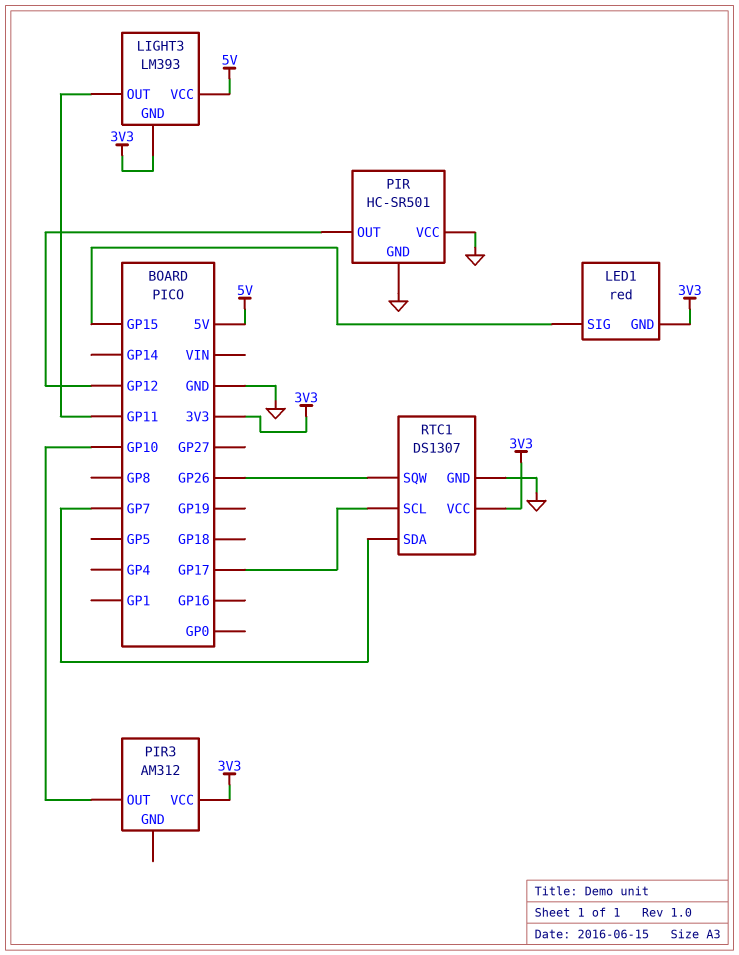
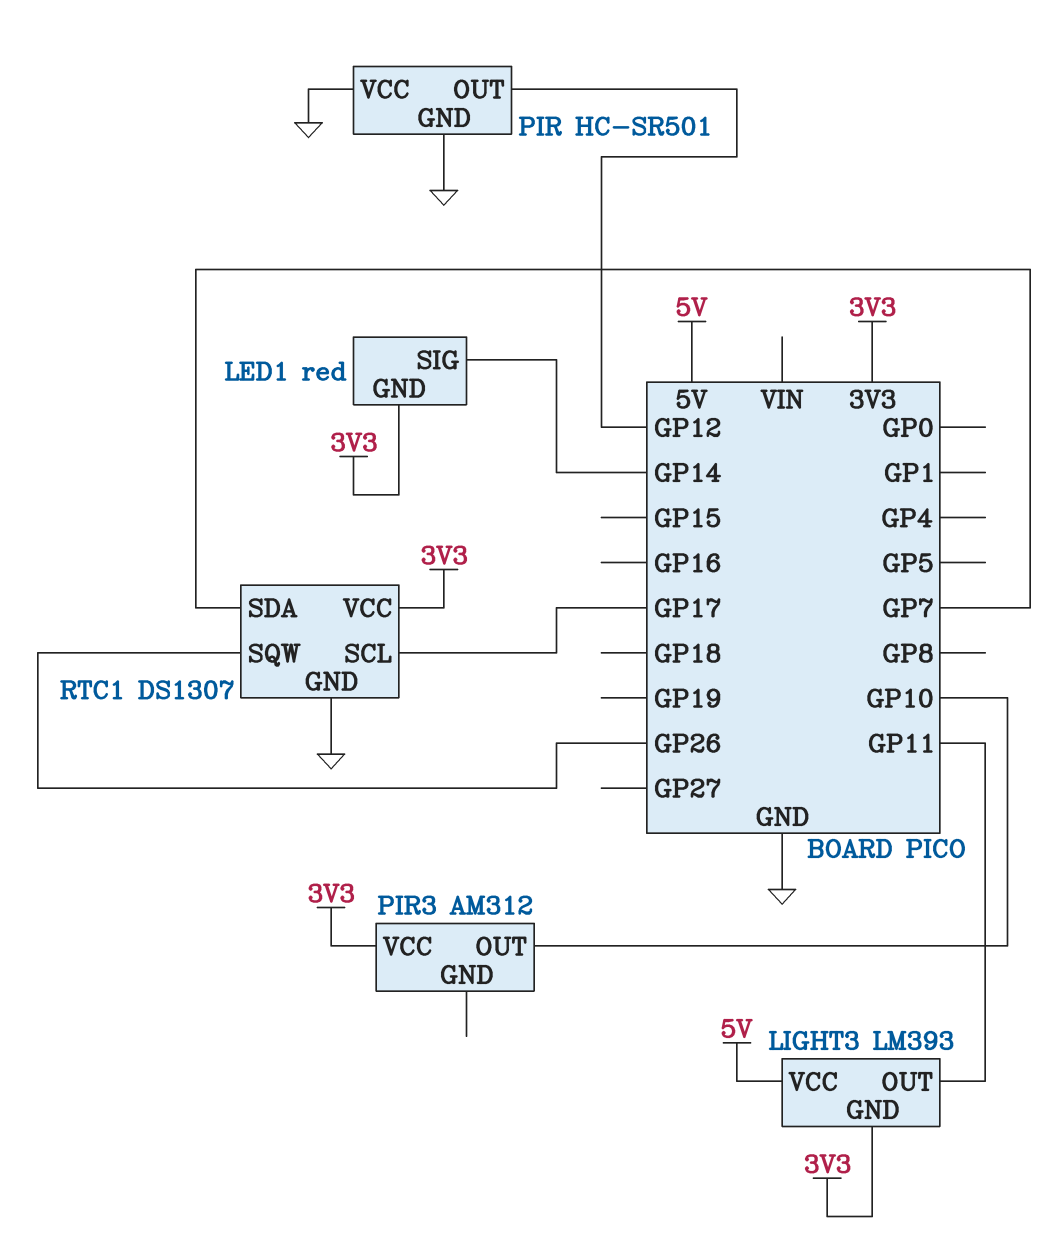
LED1 pin SIG: GP15 -> GP14

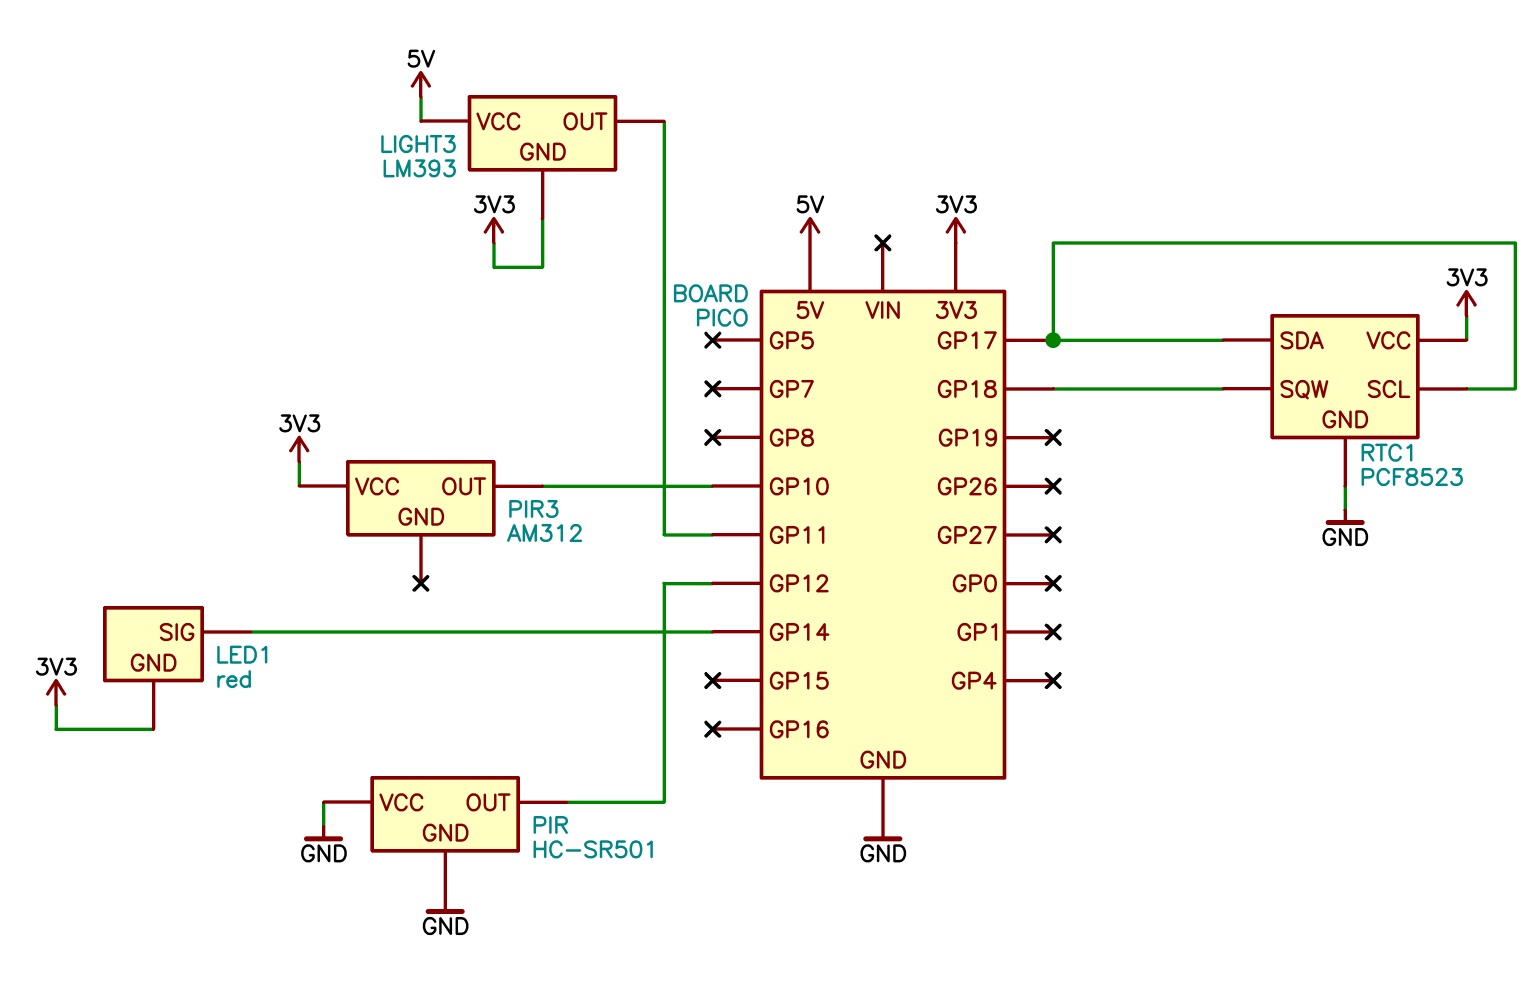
RTC1: DS1307 -> PCF8523
RTC1 pin SDA: GP7 -> GP17
RTC1 pin SQW: GP26 -> GP18

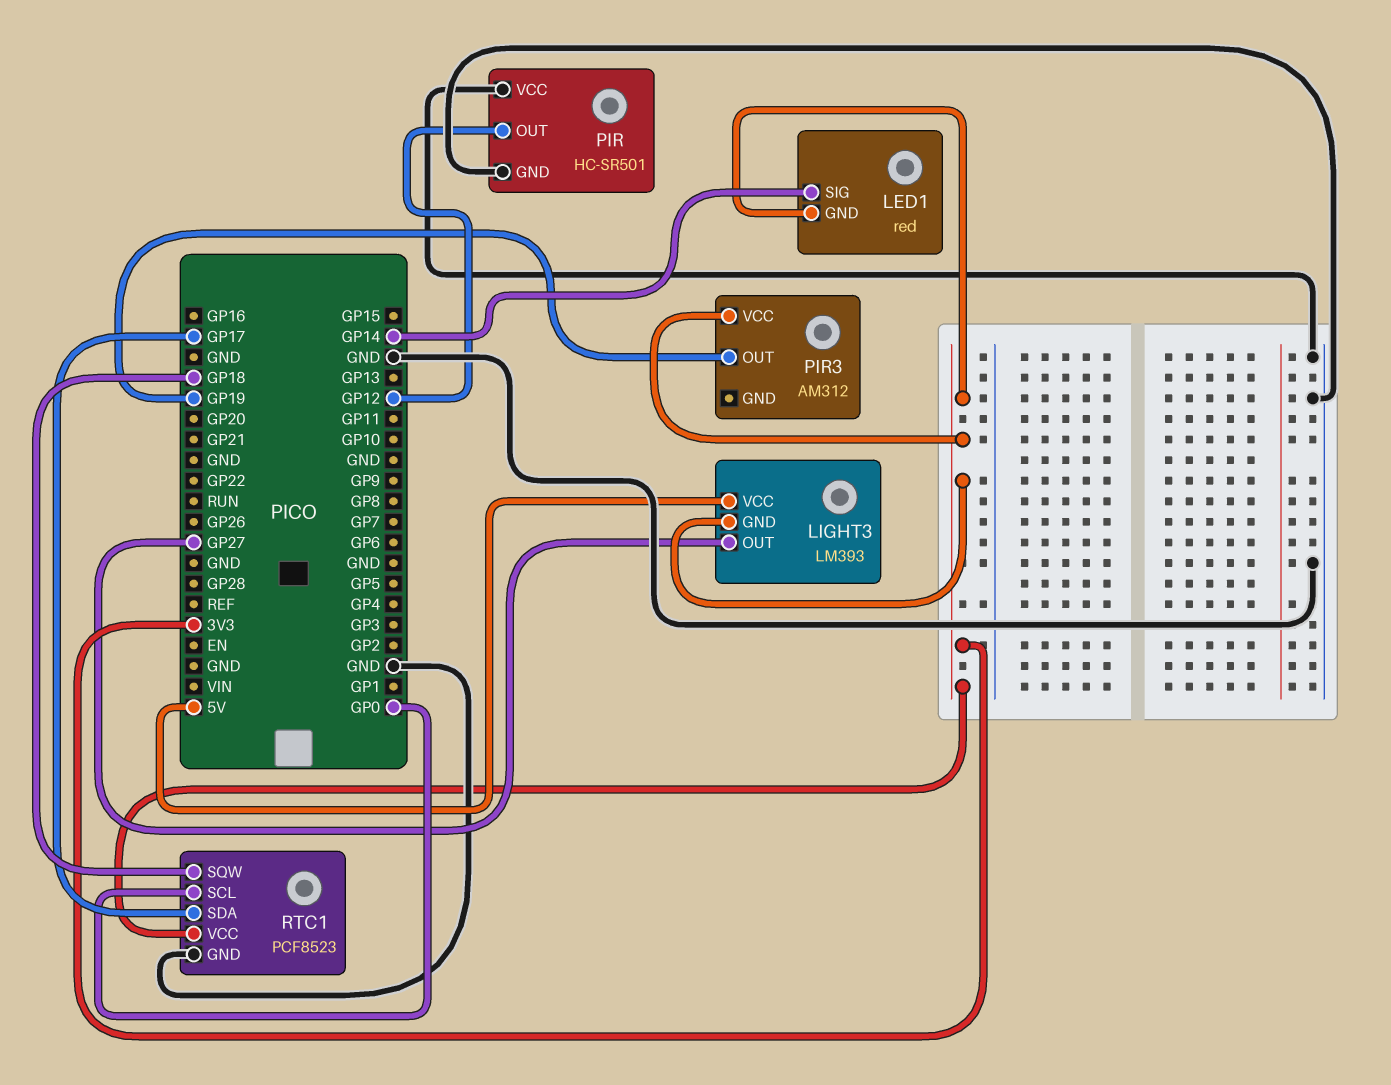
LIGHT3 pin OUT: GP11 -> GP27
PIR3 pin OUT: GP10 -> GP19
RTC1 pin SCL: GP17 -> GP0

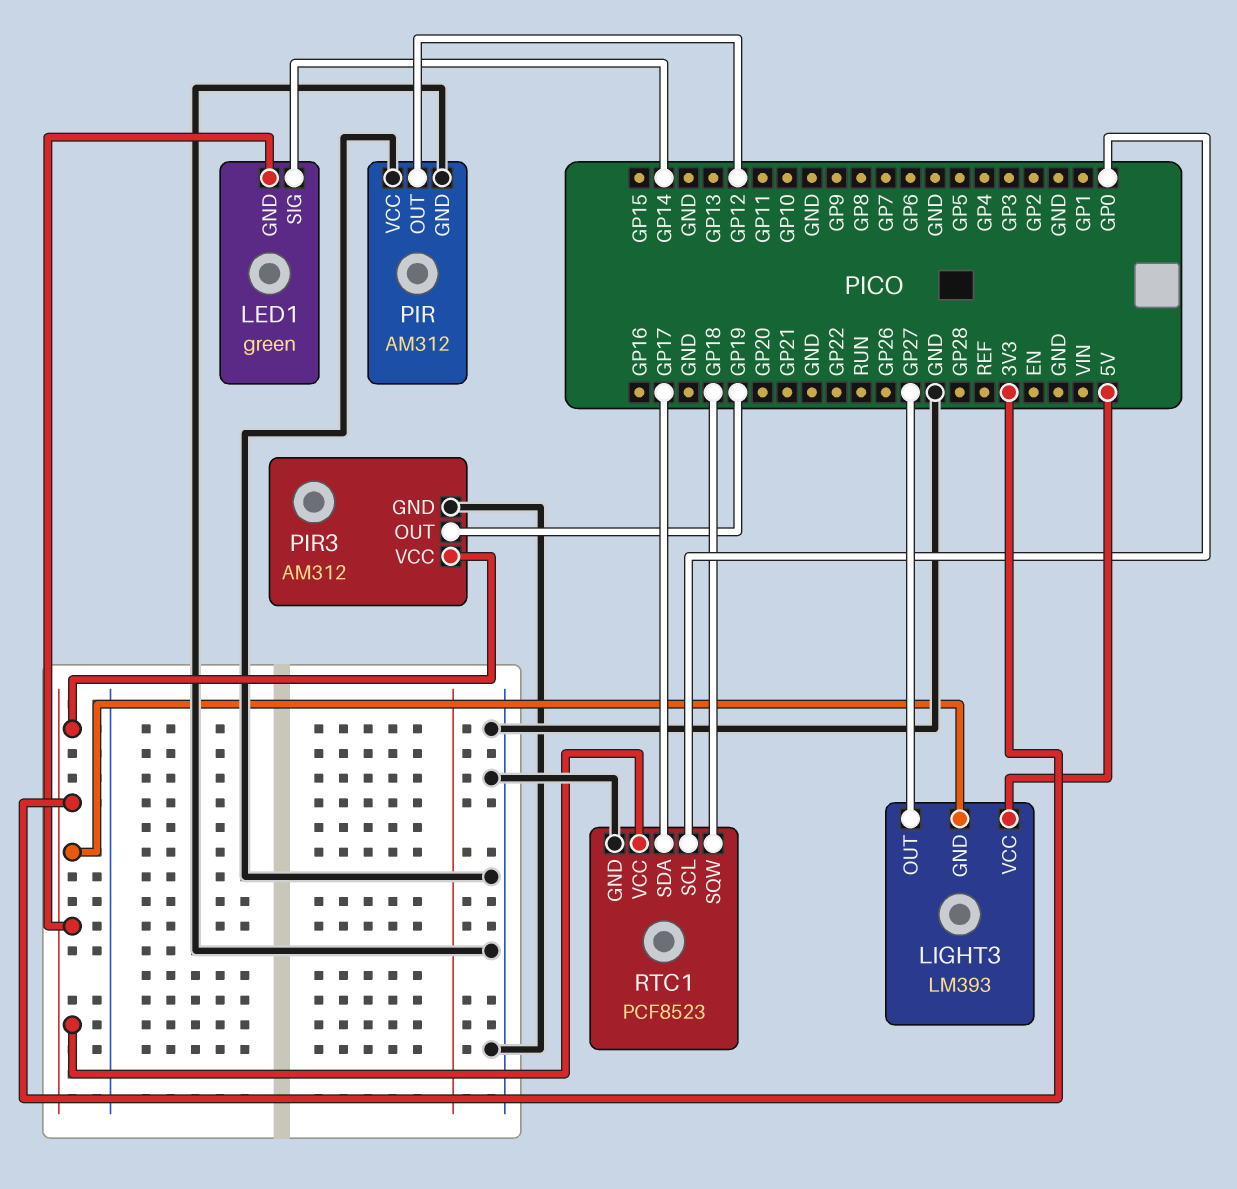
LED1: red -> green
PIR: HC-SR501 -> AM312
PIR3 pin GND: none -> GND

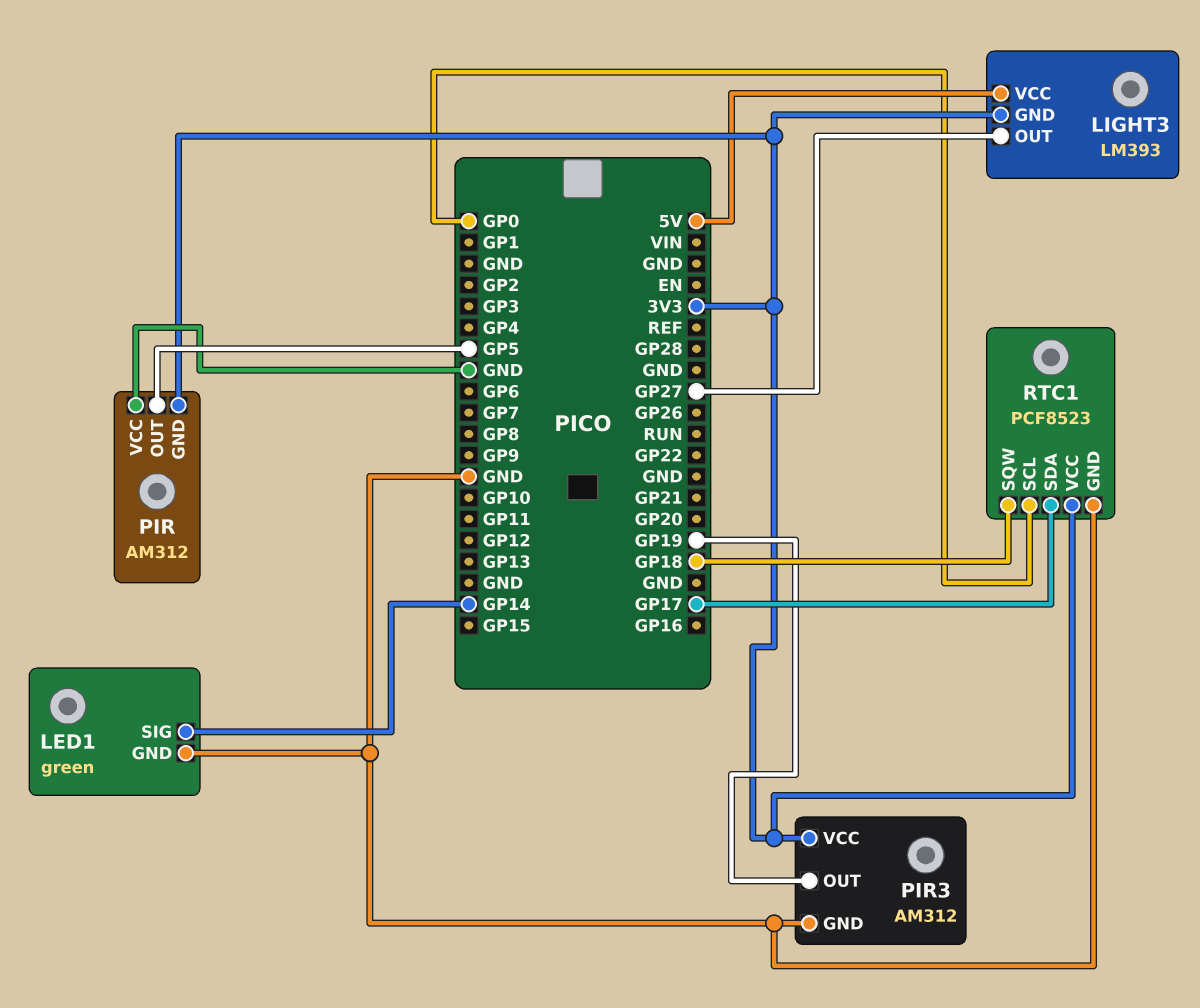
LED1 pin GND: 3V3 -> GND
PIR pin GND: GND -> 3V3
PIR pin OUT: GP12 -> GP5

